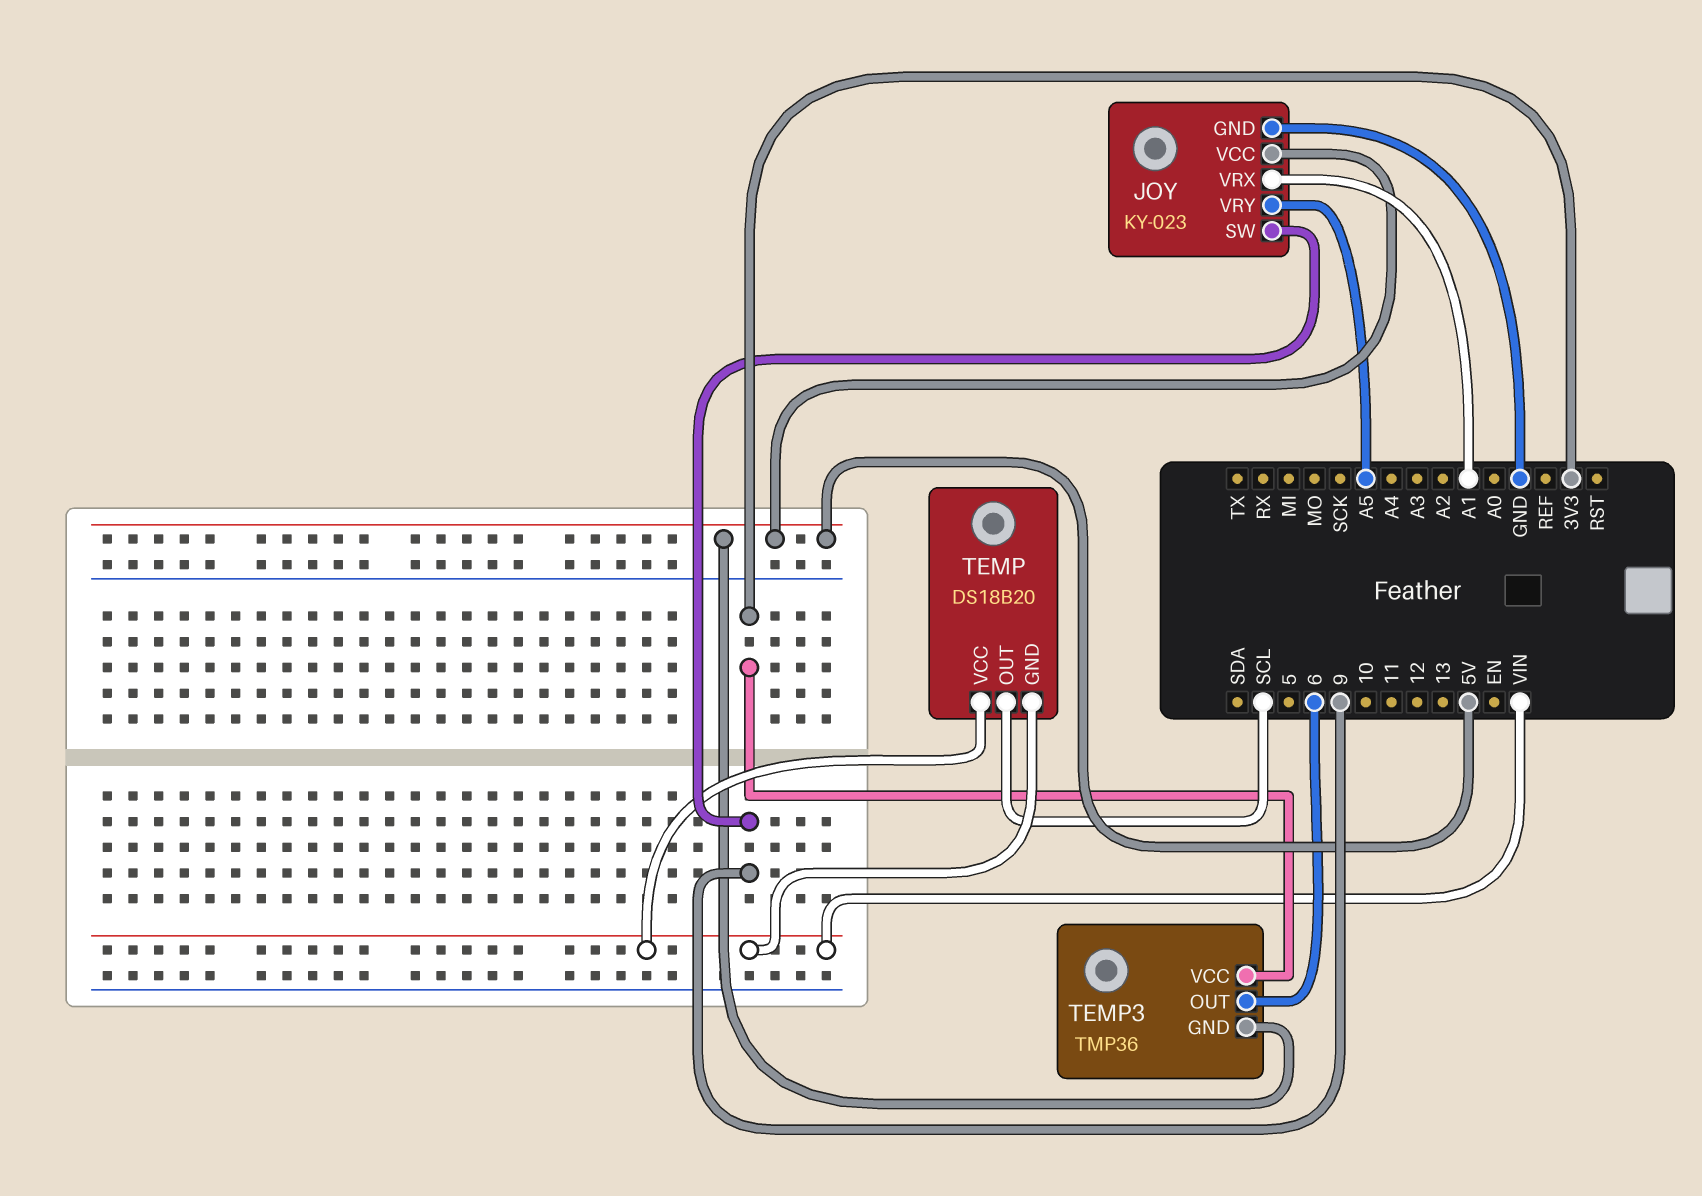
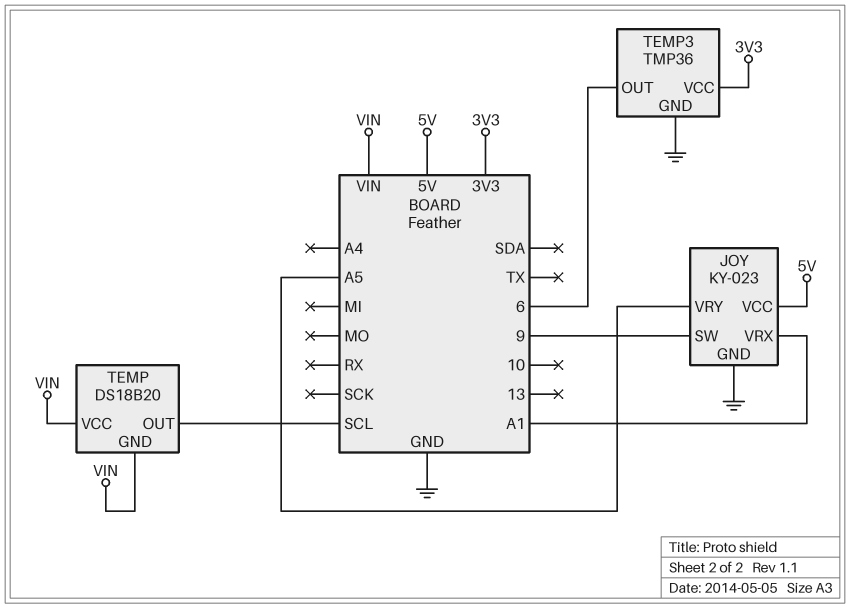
TEMP3 pin GND: 5V -> GND

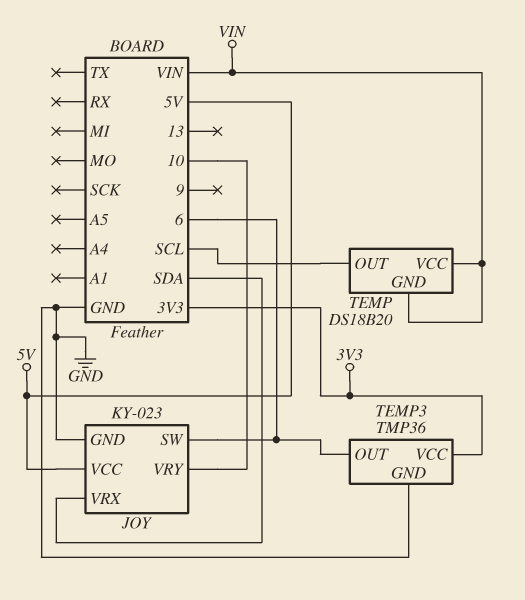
JOY pin SW: 9 -> 6
JOY pin VRX: A1 -> SDA
JOY pin VRY: A5 -> 10

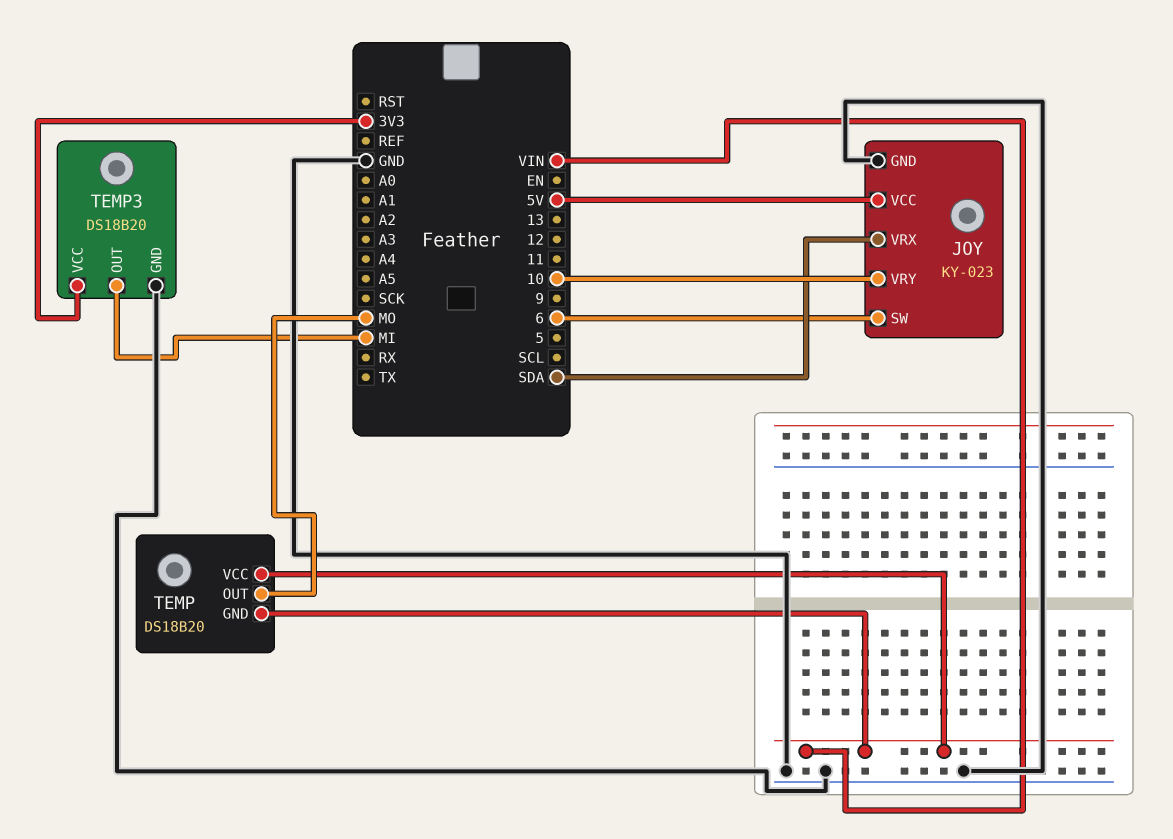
TEMP pin OUT: SCL -> MO
TEMP3: TMP36 -> DS18B20
TEMP3 pin OUT: 6 -> MI

